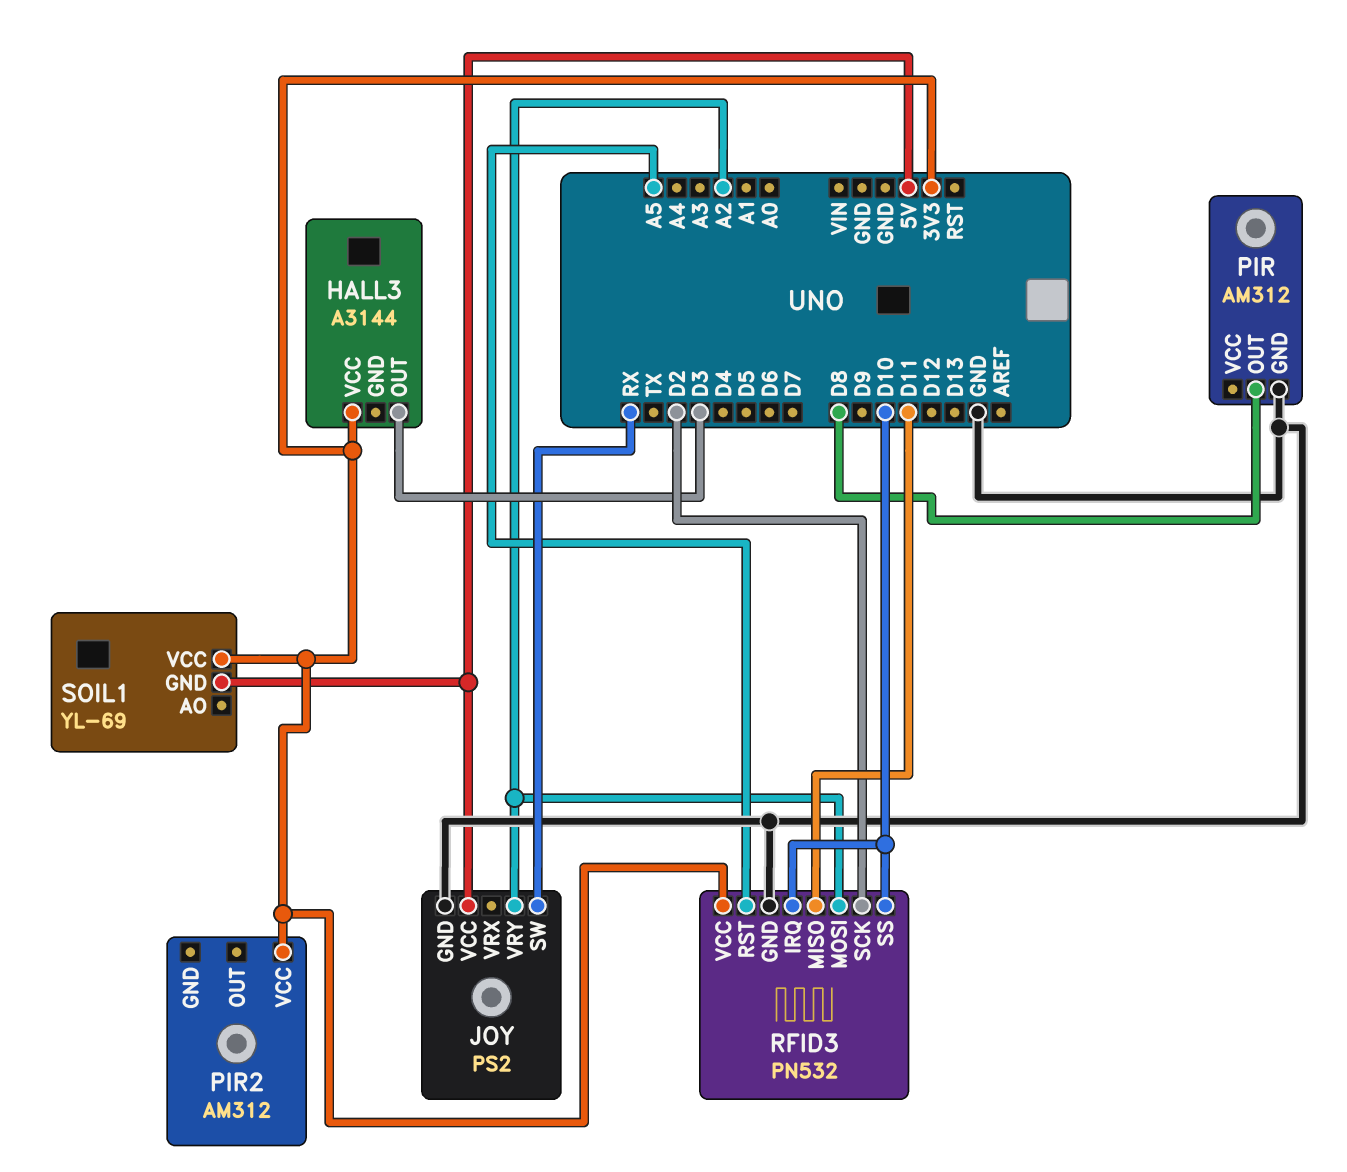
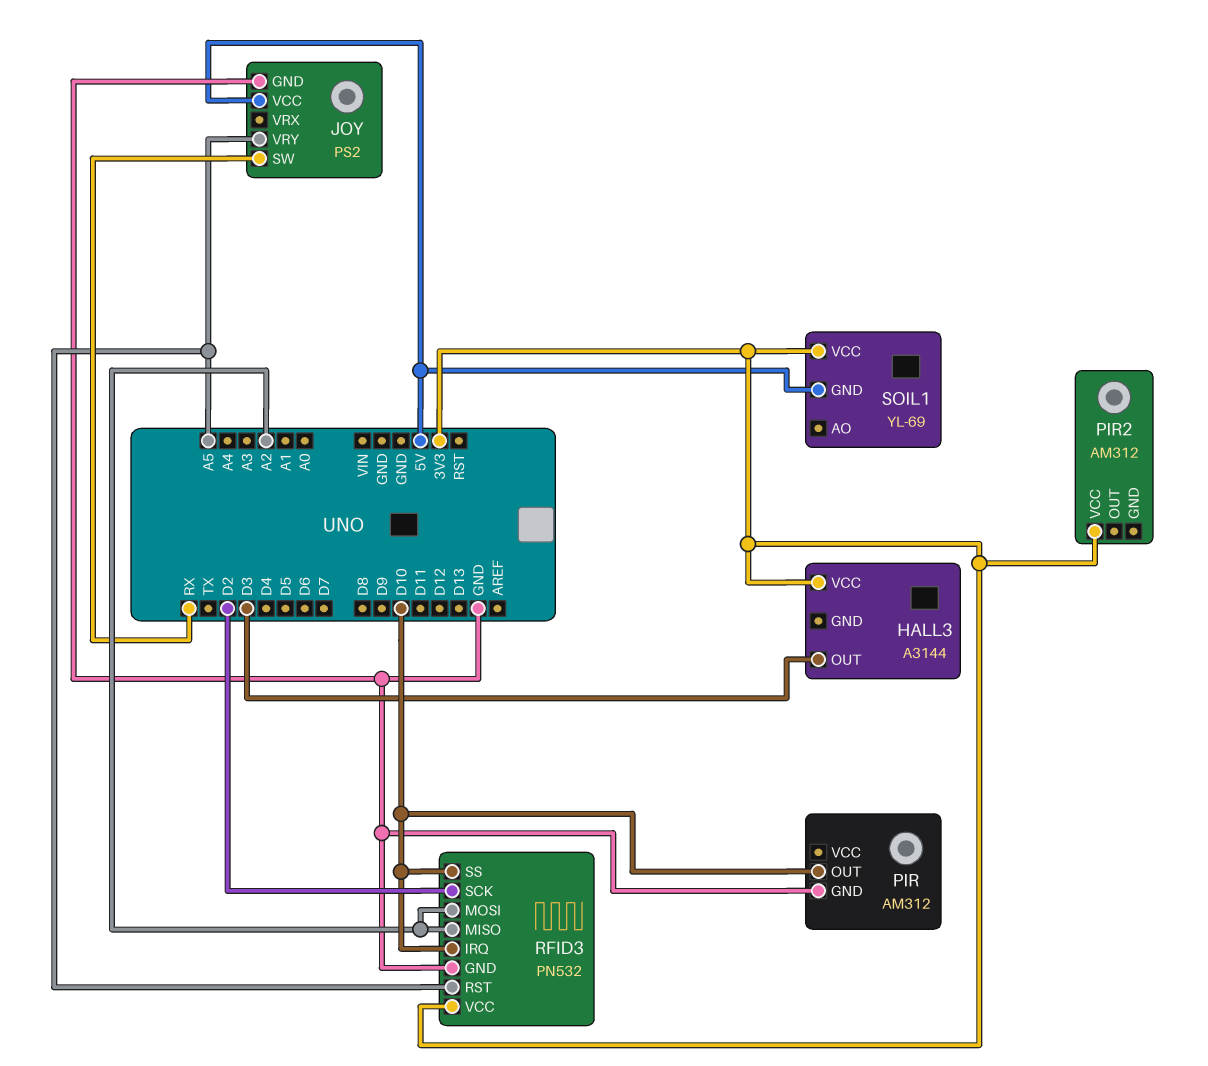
JOY pin VRY: A2 -> A5
PIR pin OUT: D8 -> D10
RFID3 pin MISO: D11 -> A2

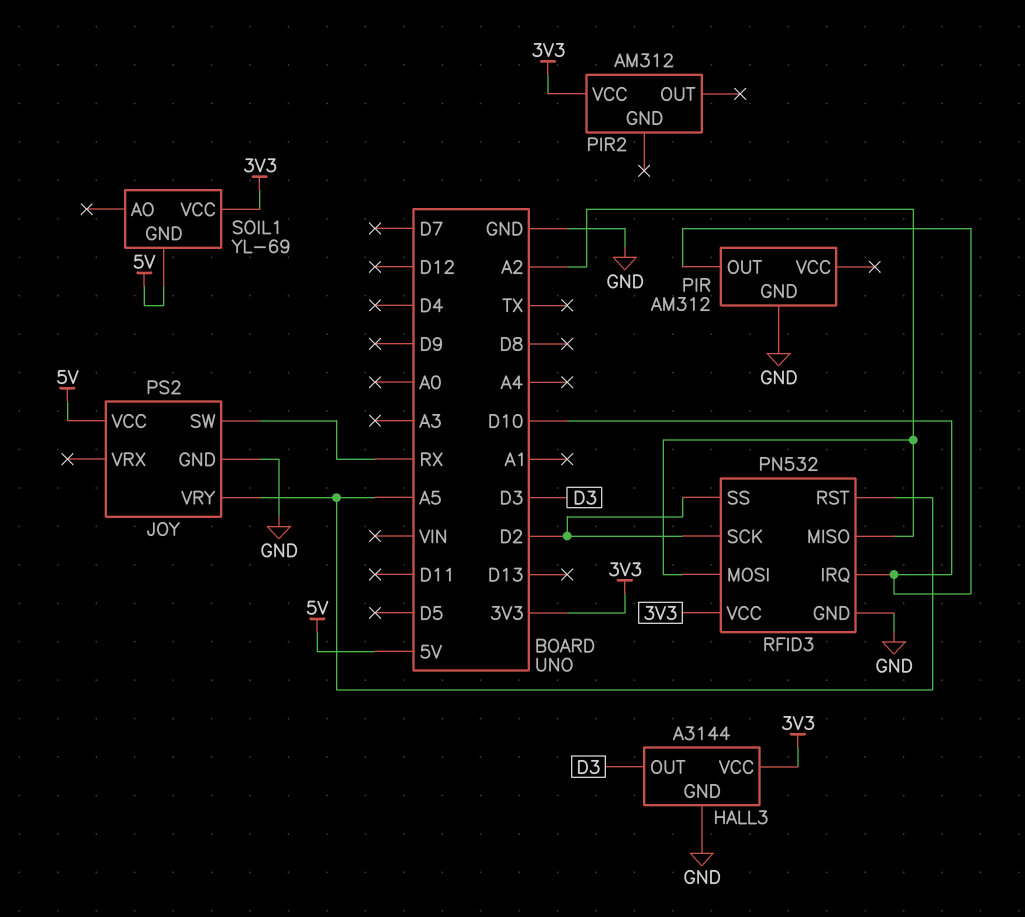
HALL3 pin GND: none -> GND
RFID3 pin SS: D10 -> D2

